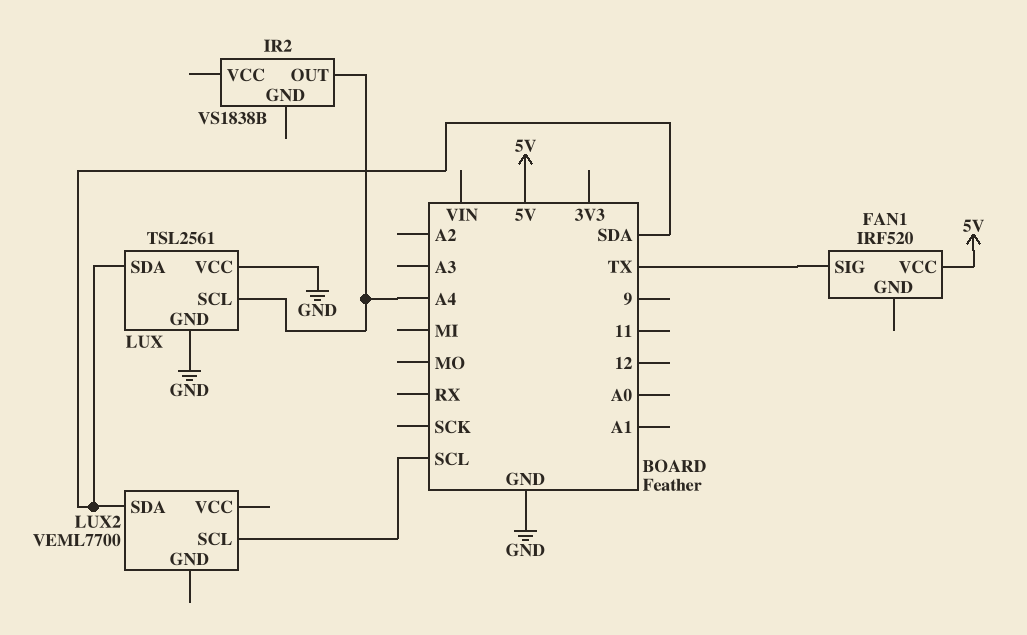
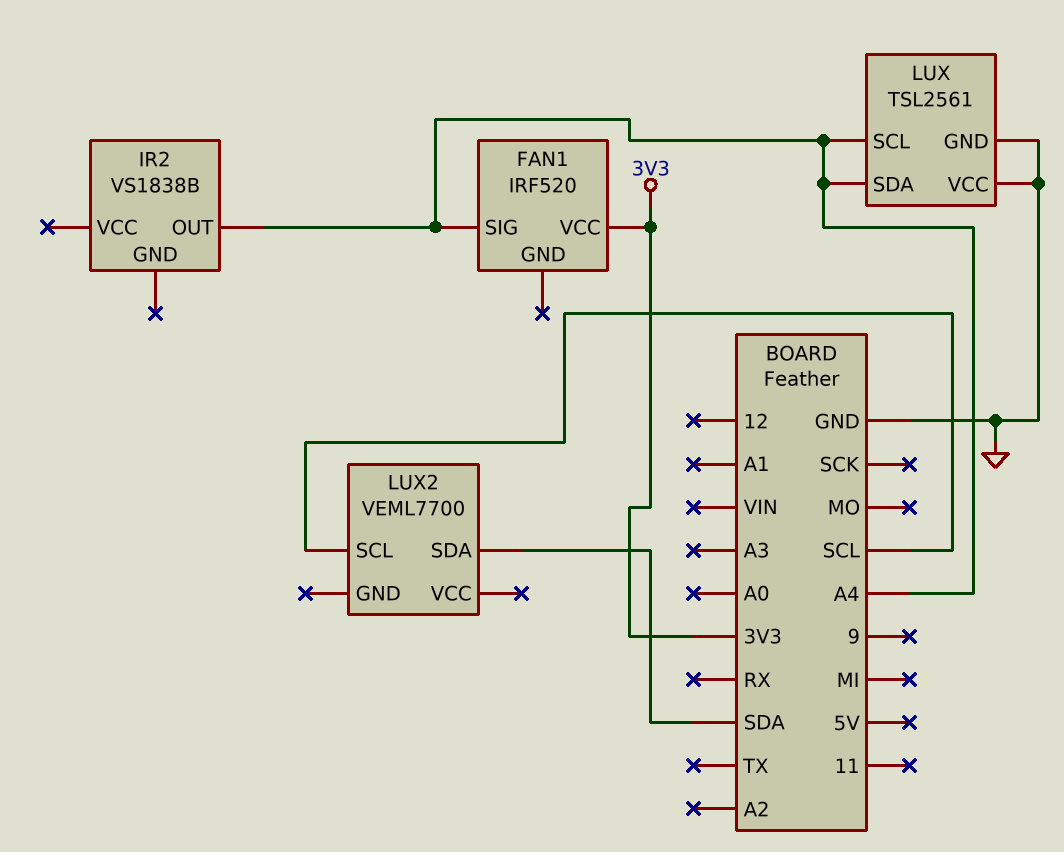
FAN1 pin SIG: TX -> A4
FAN1 pin VCC: 5V -> 3V3
LUX pin SDA: SDA -> A4

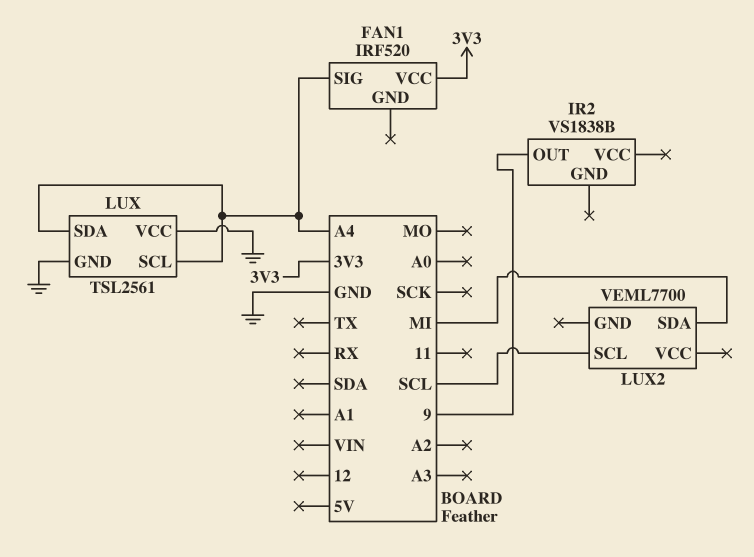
IR2 pin OUT: A4 -> 9
LUX2 pin SDA: SDA -> MI

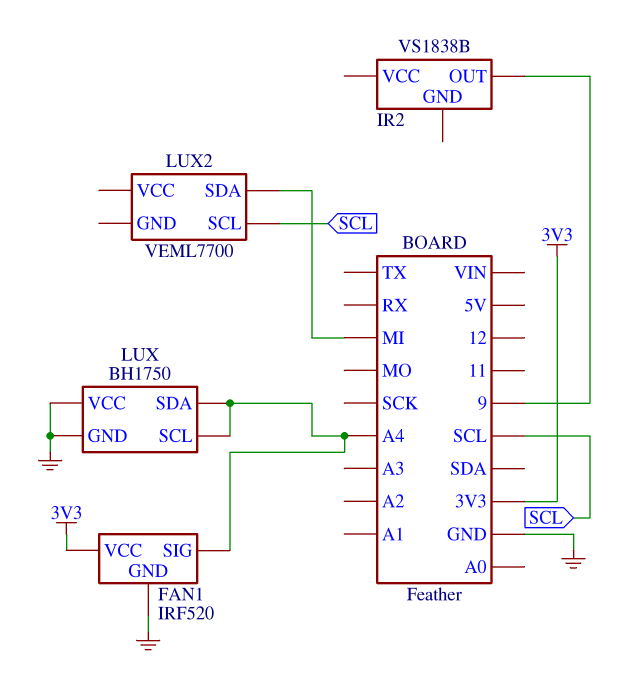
FAN1 pin GND: none -> GND
LUX: TSL2561 -> BH1750

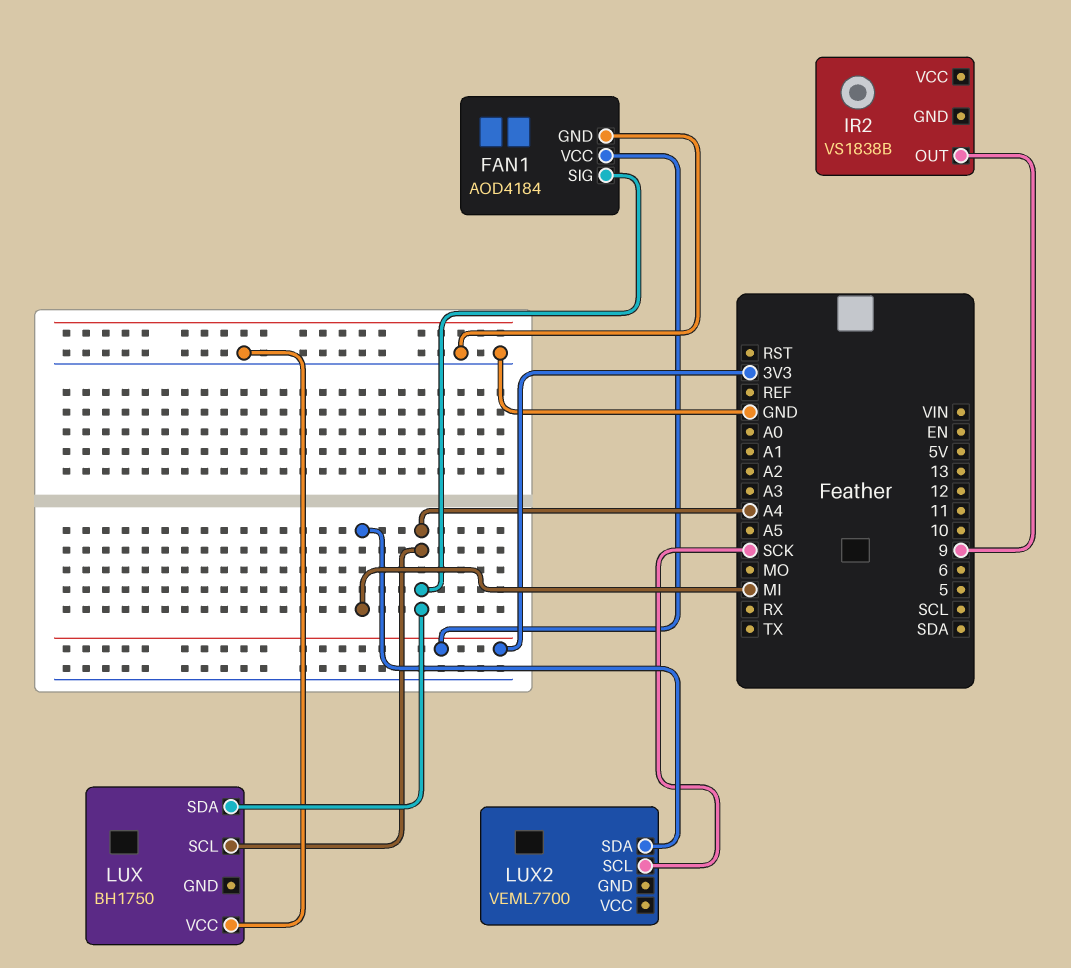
FAN1: IRF520 -> AOD4184
LUX pin GND: GND -> none
LUX2 pin SCL: SCL -> SCK

